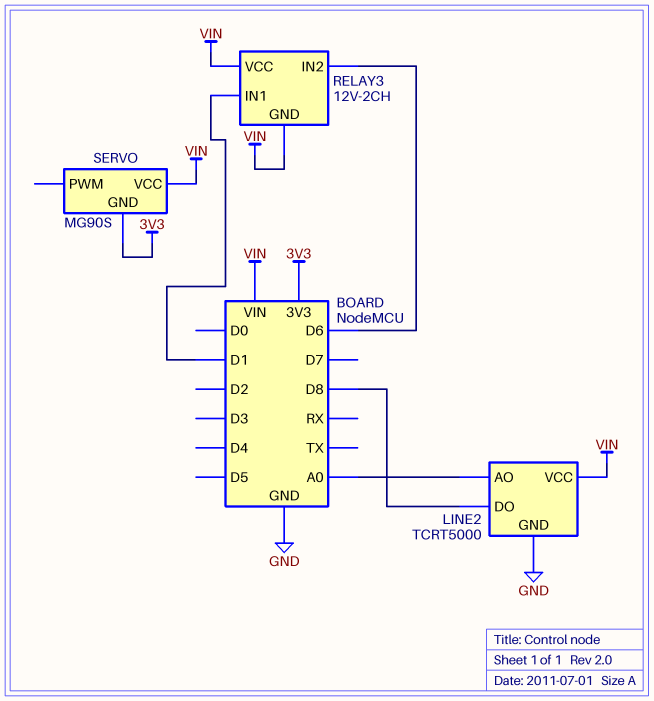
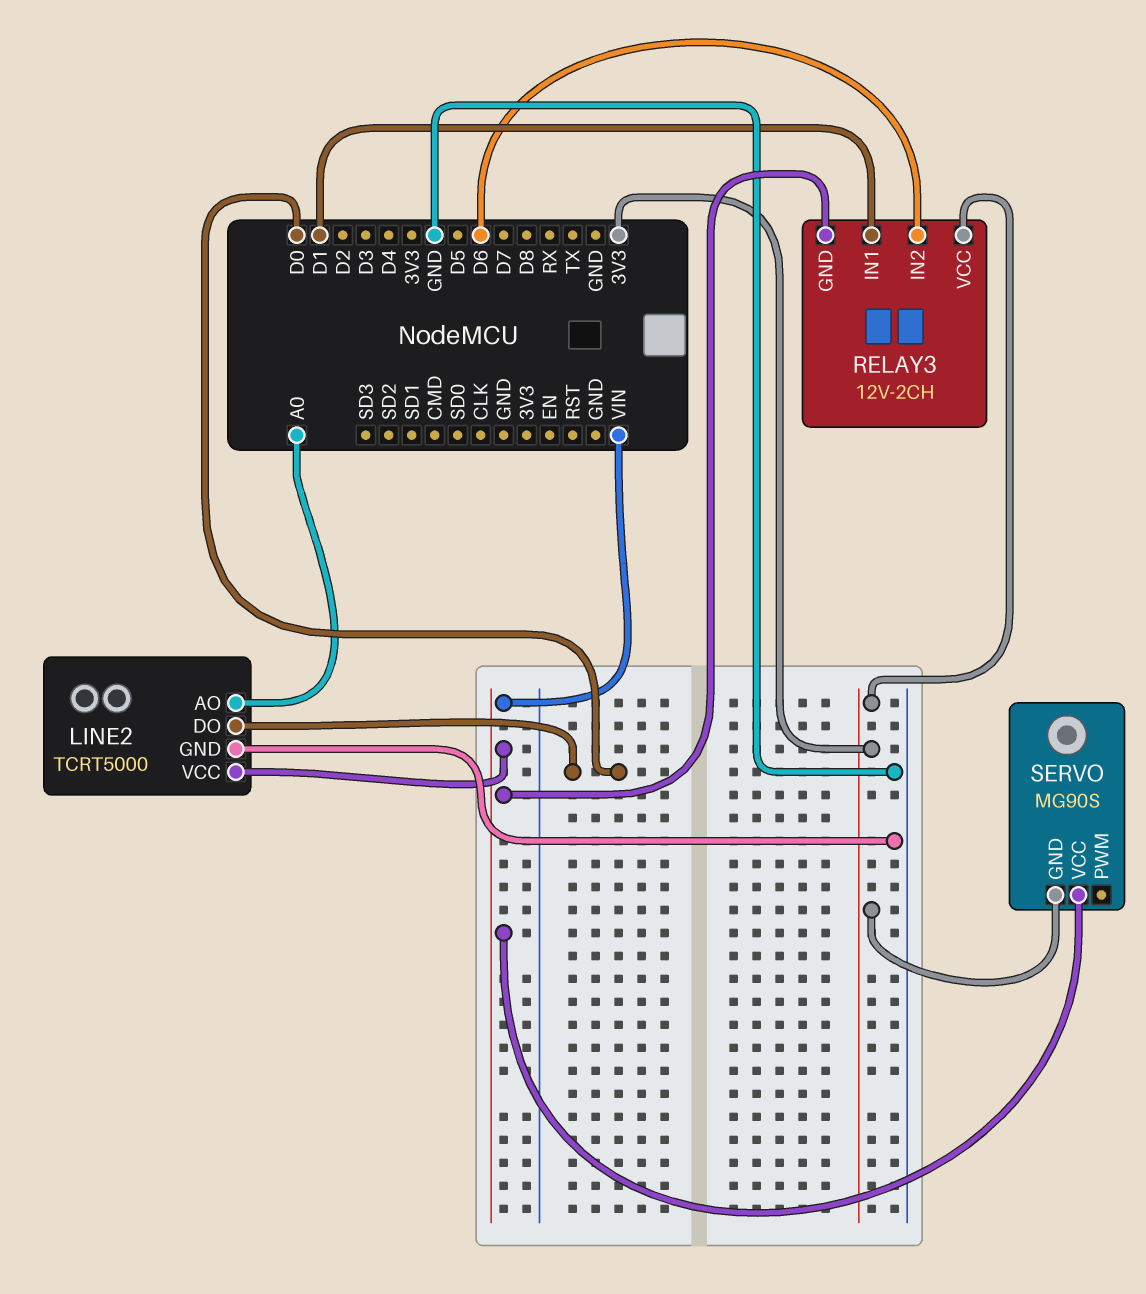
LINE2 pin DO: D8 -> D0
RELAY3 pin VCC: VIN -> 3V3

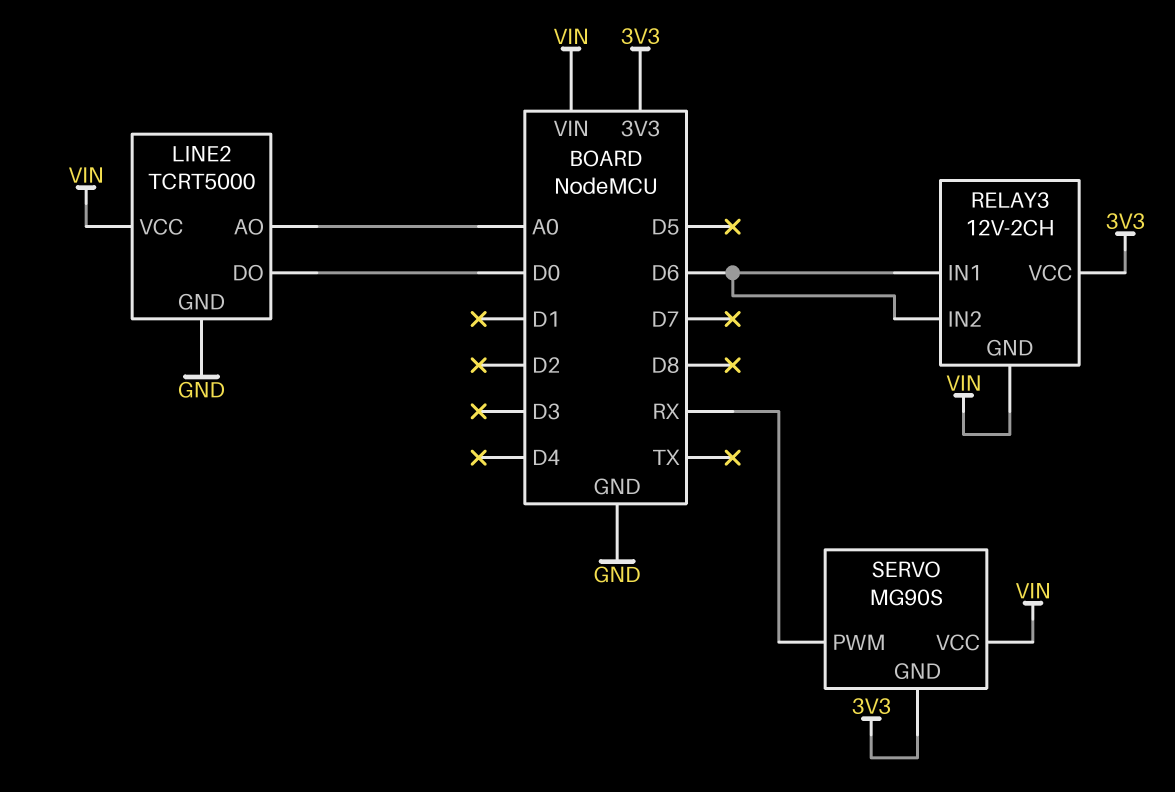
RELAY3 pin IN1: D1 -> D6
SERVO pin PWM: none -> RX

